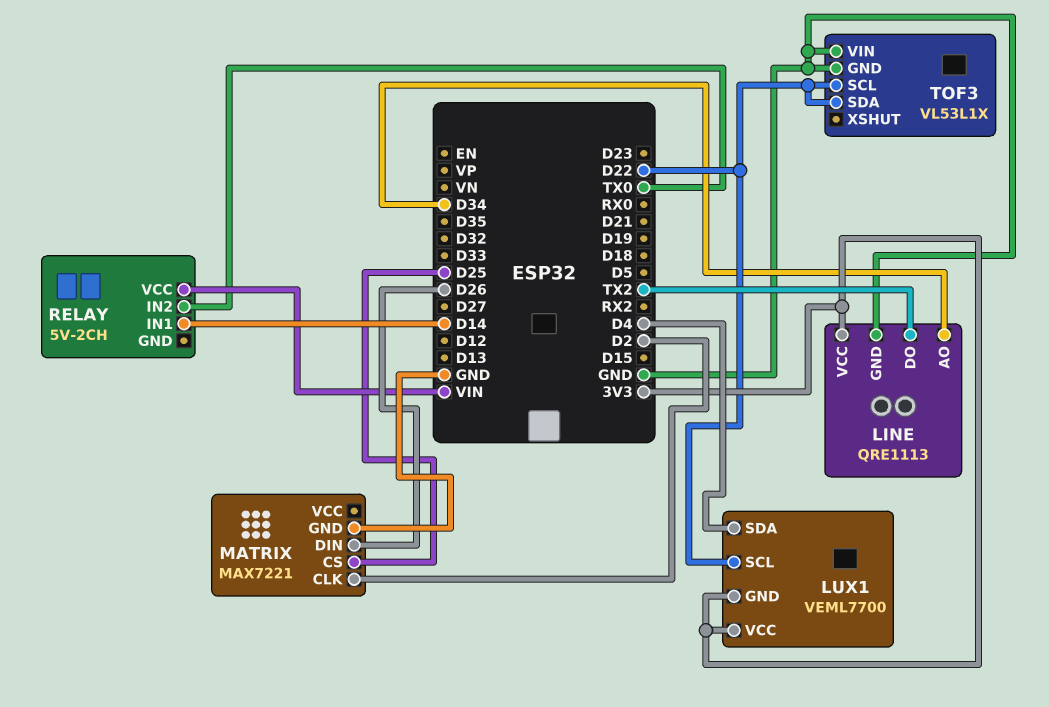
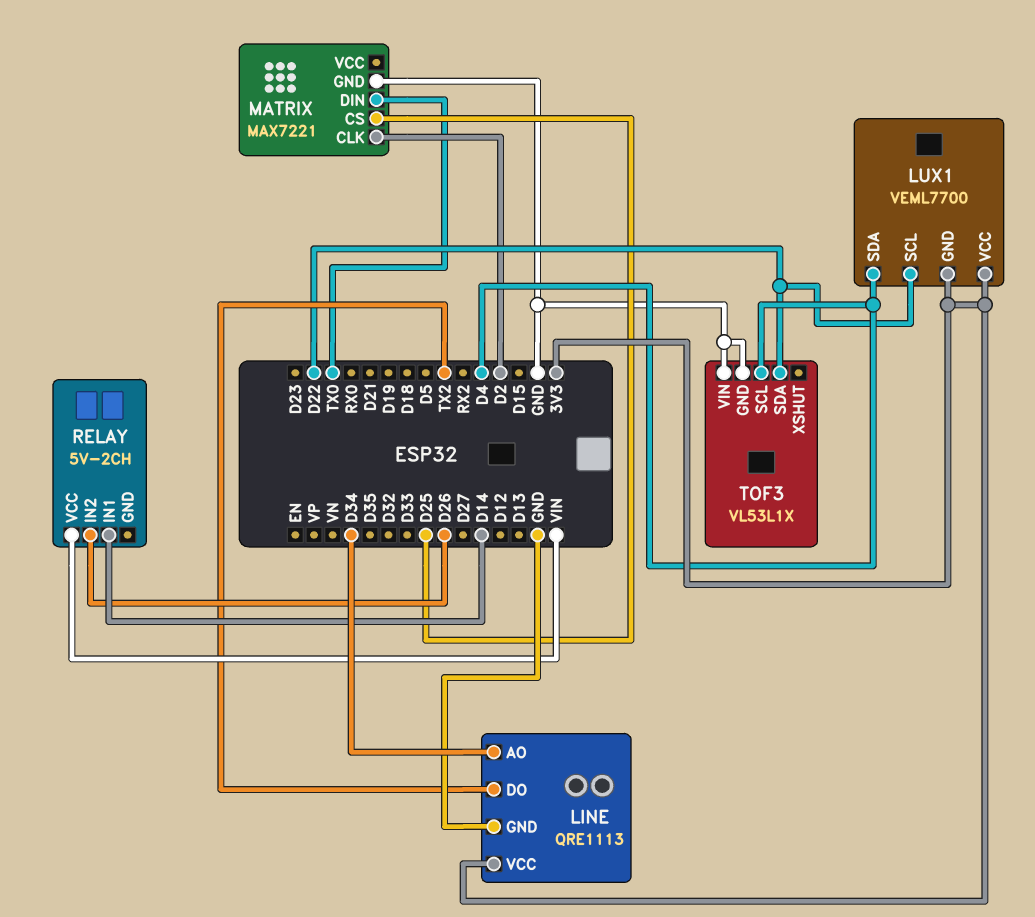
MATRIX pin DIN: D26 -> TX0
RELAY pin IN2: TX0 -> D26
TOF3 pin SCL: D22 -> D4

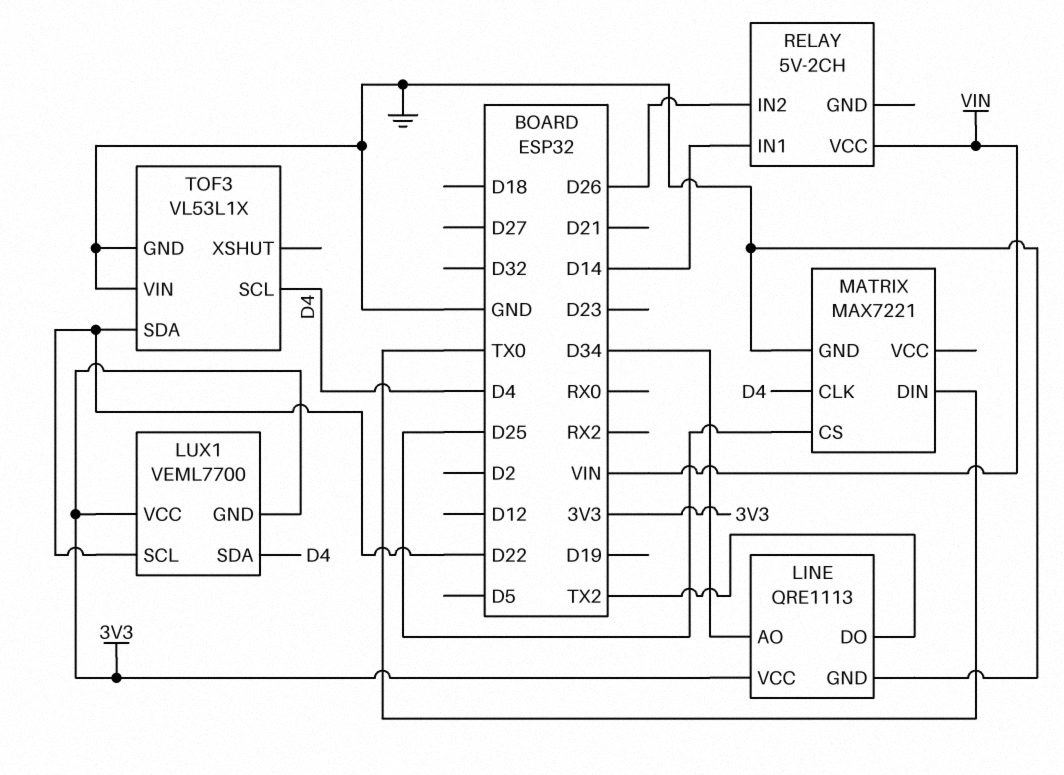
MATRIX pin CLK: D2 -> D4

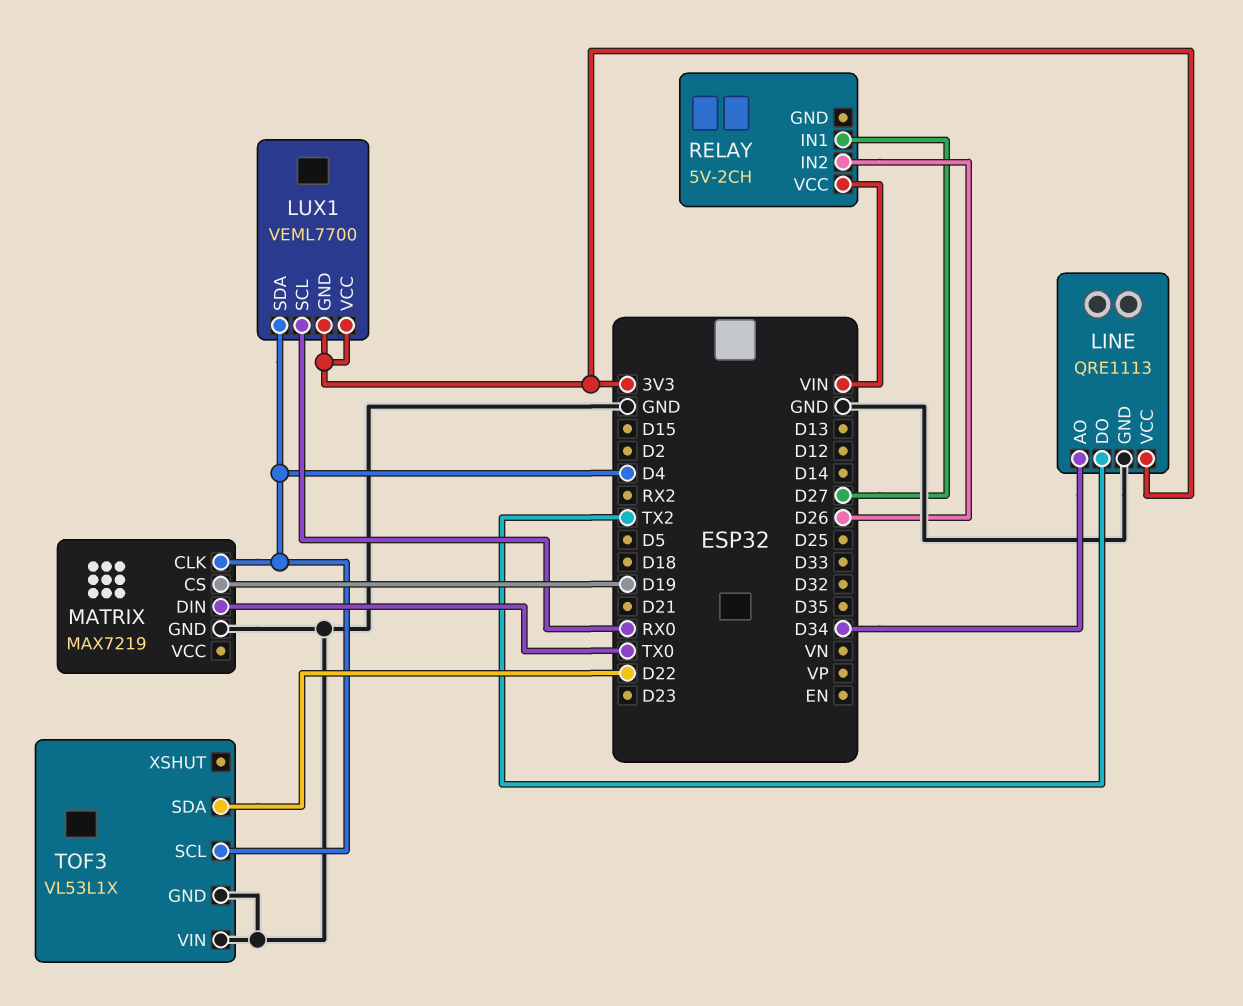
LUX1 pin SCL: D22 -> RX0
MATRIX: MAX7221 -> MAX7219
MATRIX pin CS: D25 -> D19
RELAY pin IN1: D14 -> D27

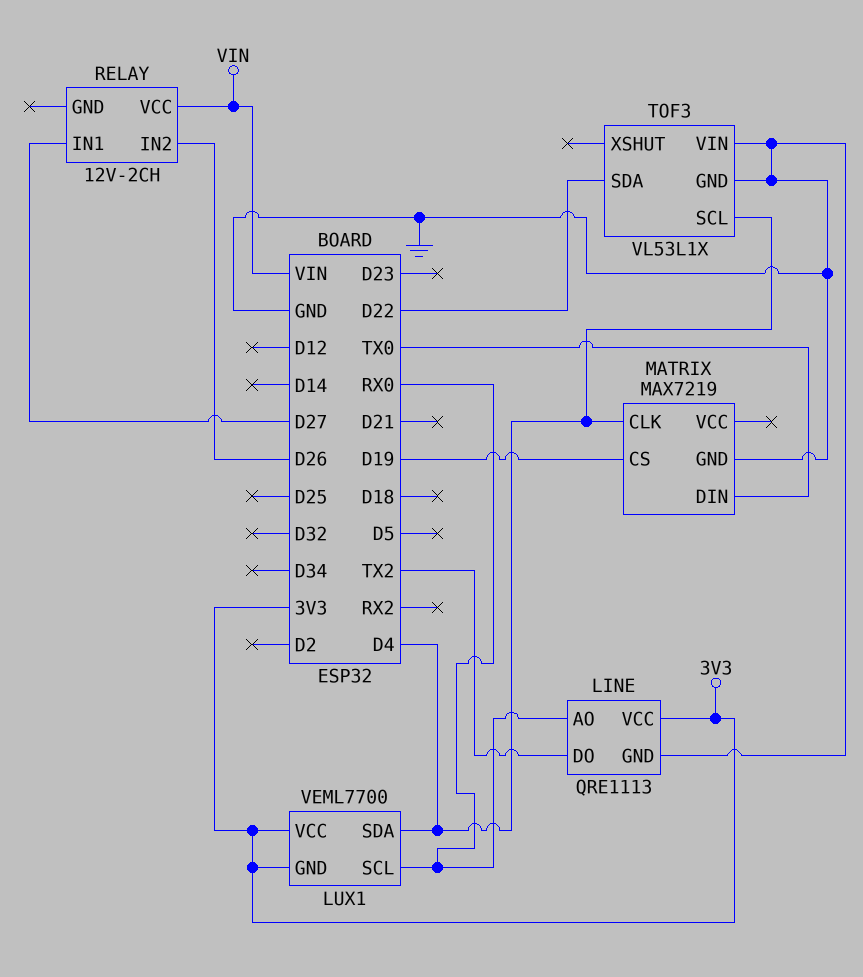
LINE pin AO: D34 -> RX0
RELAY: 5V-2CH -> 12V-2CH

